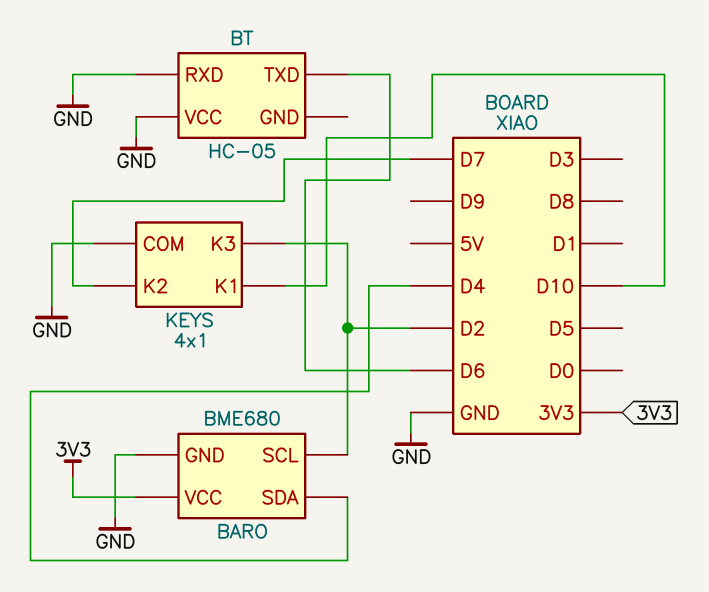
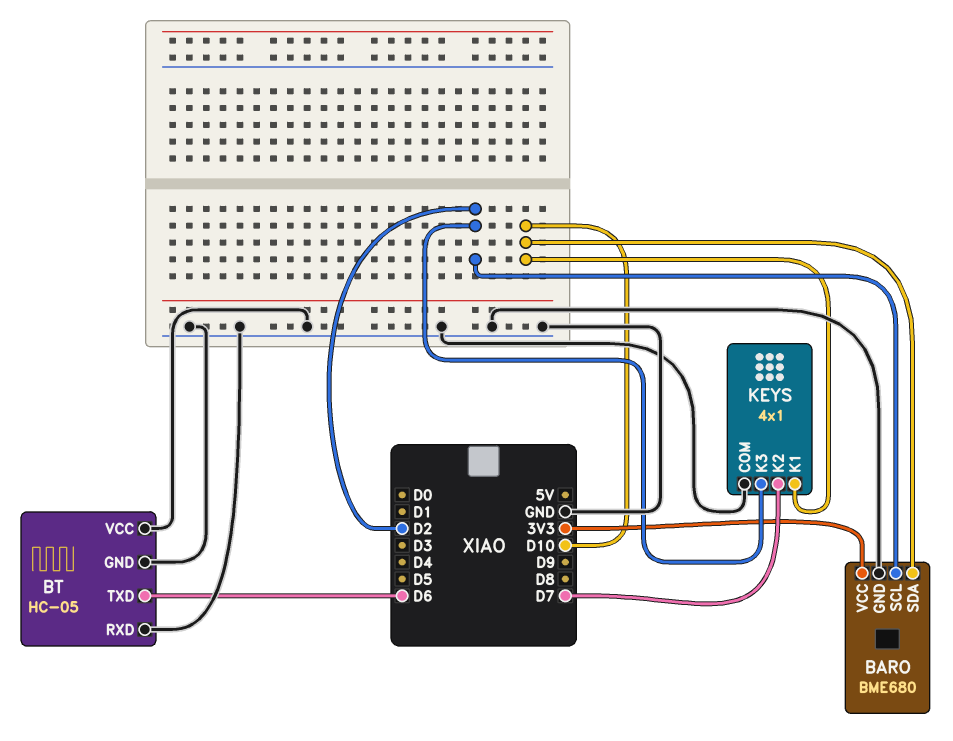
BARO pin SDA: D4 -> D10
BT pin GND: none -> GND

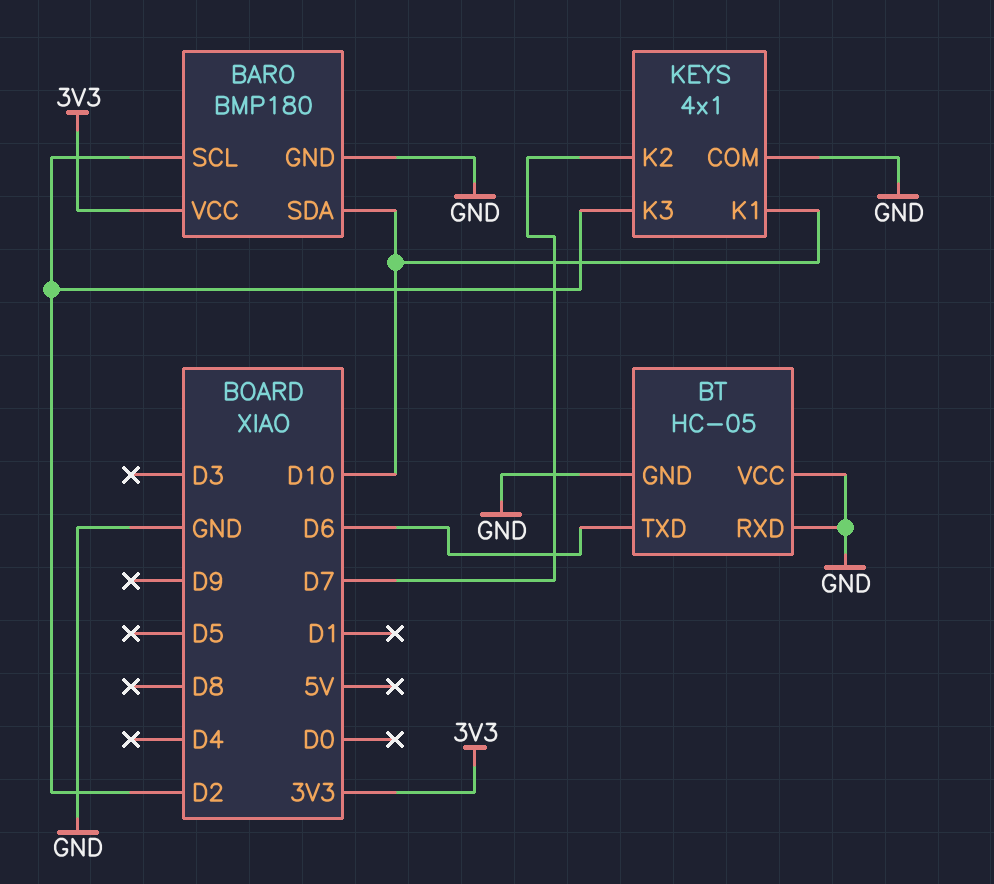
BARO: BME680 -> BMP180

